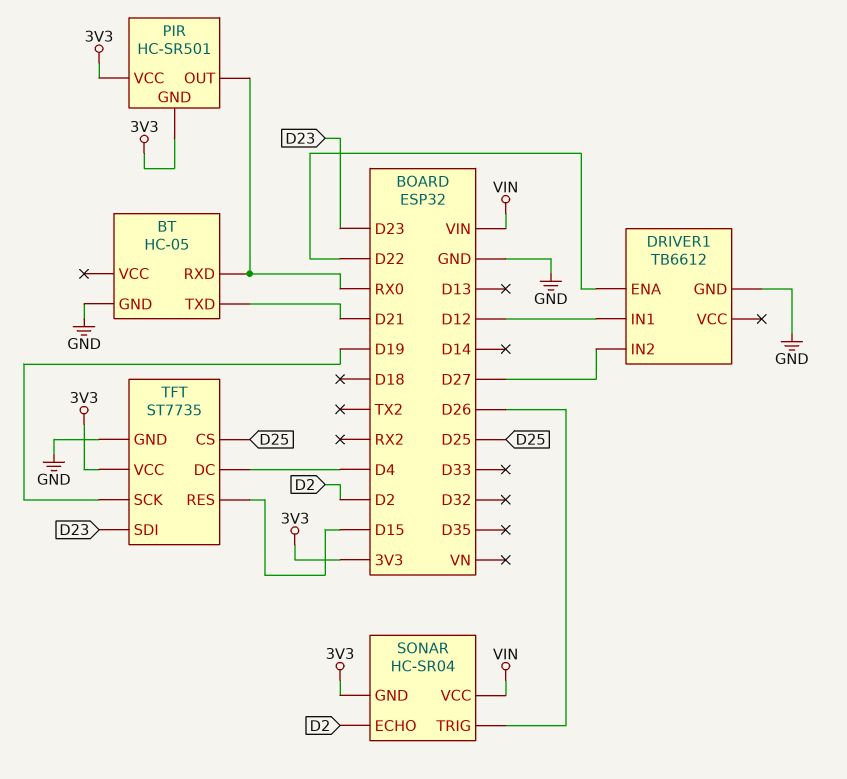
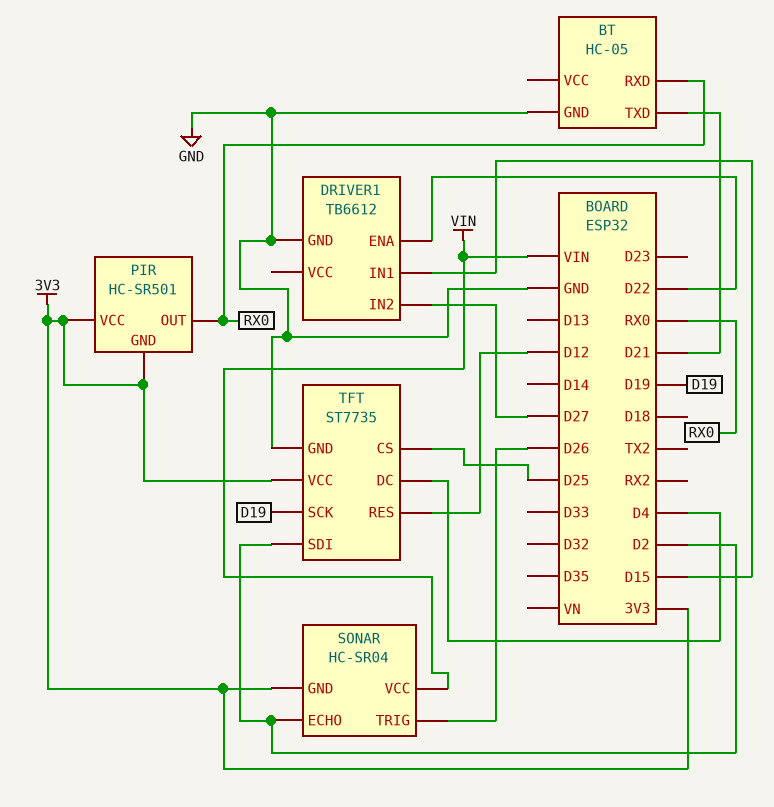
DRIVER1 pin IN1: D12 -> D15
TFT pin RES: D15 -> D12
TFT pin SDI: D23 -> D2

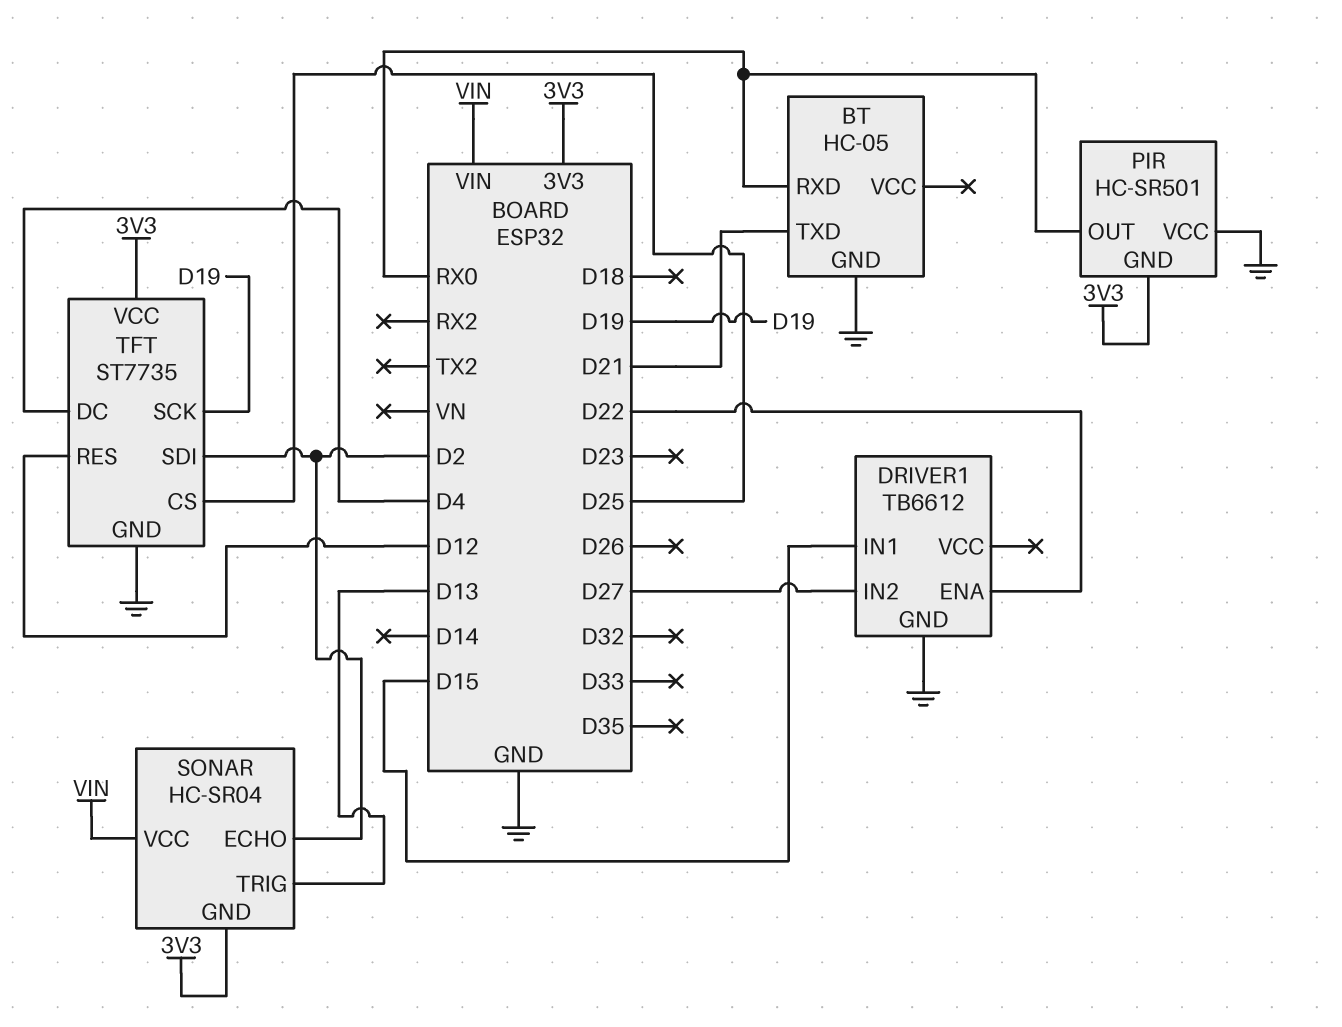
PIR pin VCC: 3V3 -> GND
SONAR pin TRIG: D26 -> D13

